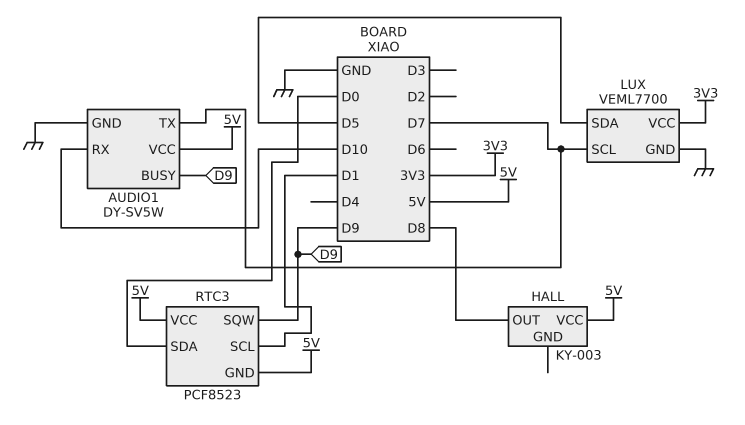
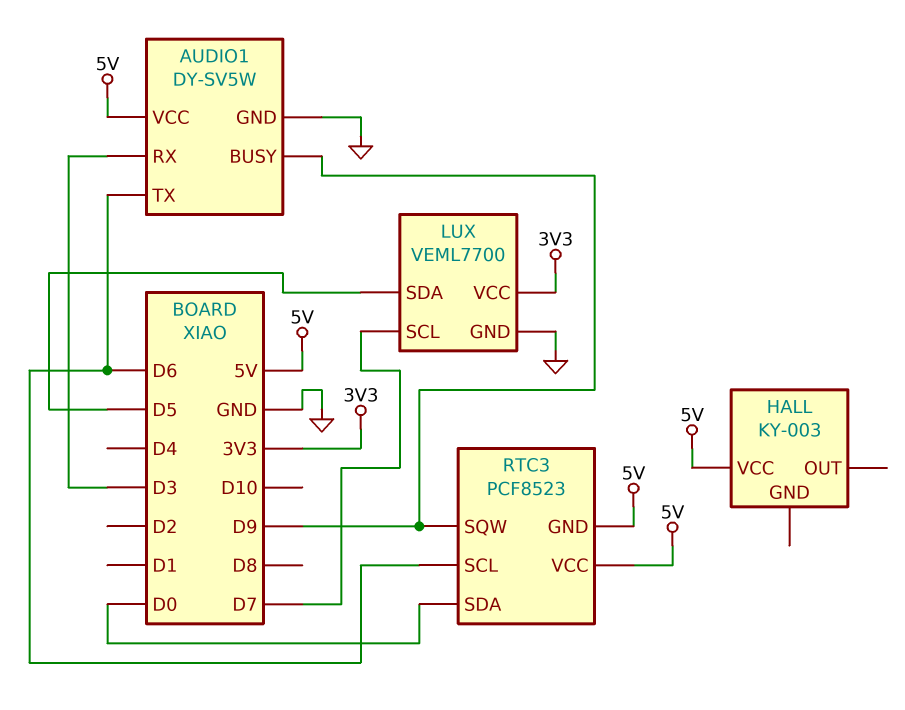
AUDIO1 pin RX: D10 -> D3
AUDIO1 pin TX: D7 -> D6
HALL pin OUT: D8 -> none
RTC3 pin SCL: D1 -> D6

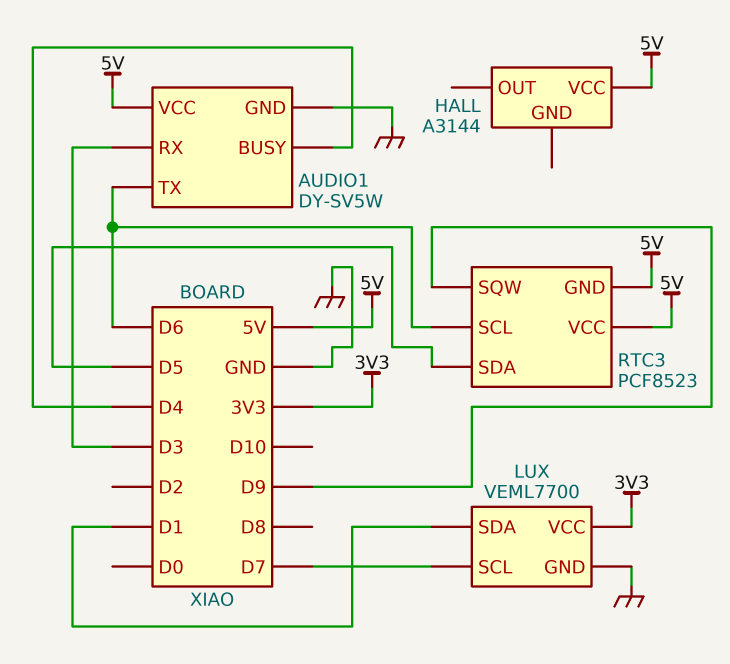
AUDIO1 pin BUSY: D9 -> D4
HALL: KY-003 -> A3144
LUX pin SDA: D5 -> D1
RTC3 pin SDA: D0 -> D5

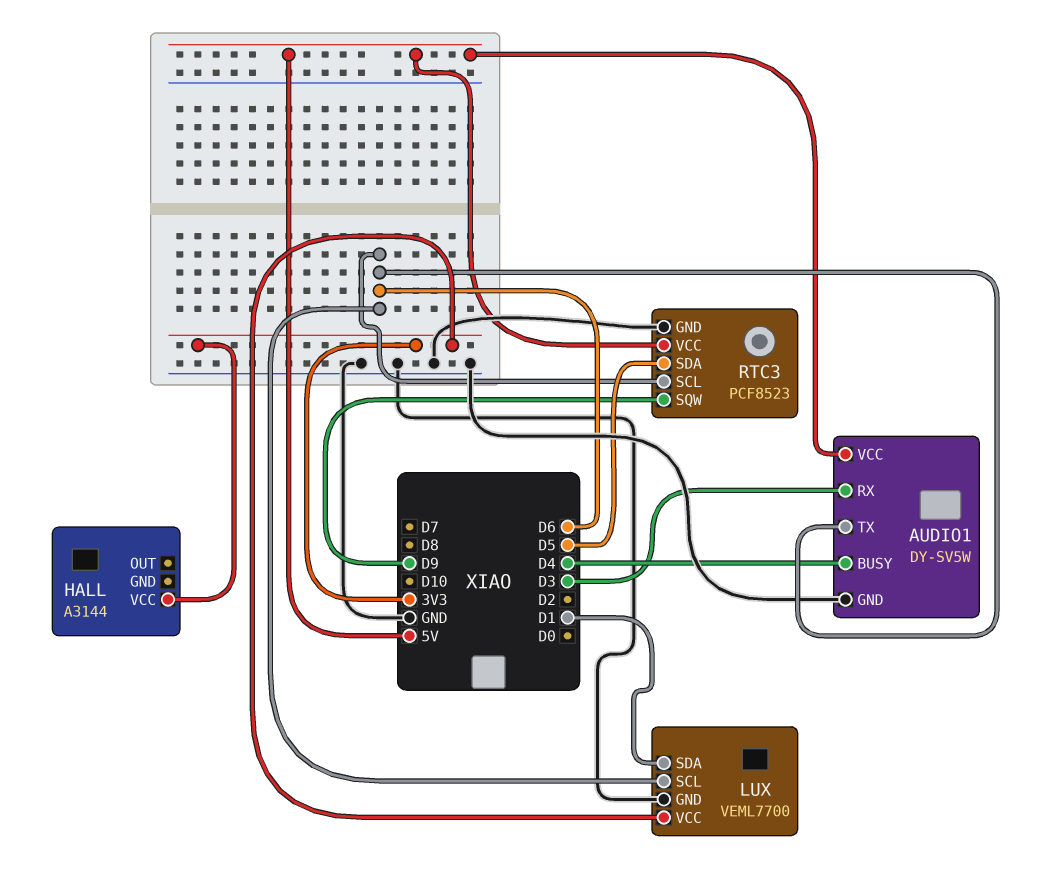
HALL pin VCC: 5V -> 3V3
LUX pin SCL: D7 -> D6
RTC3 pin GND: 5V -> GND

